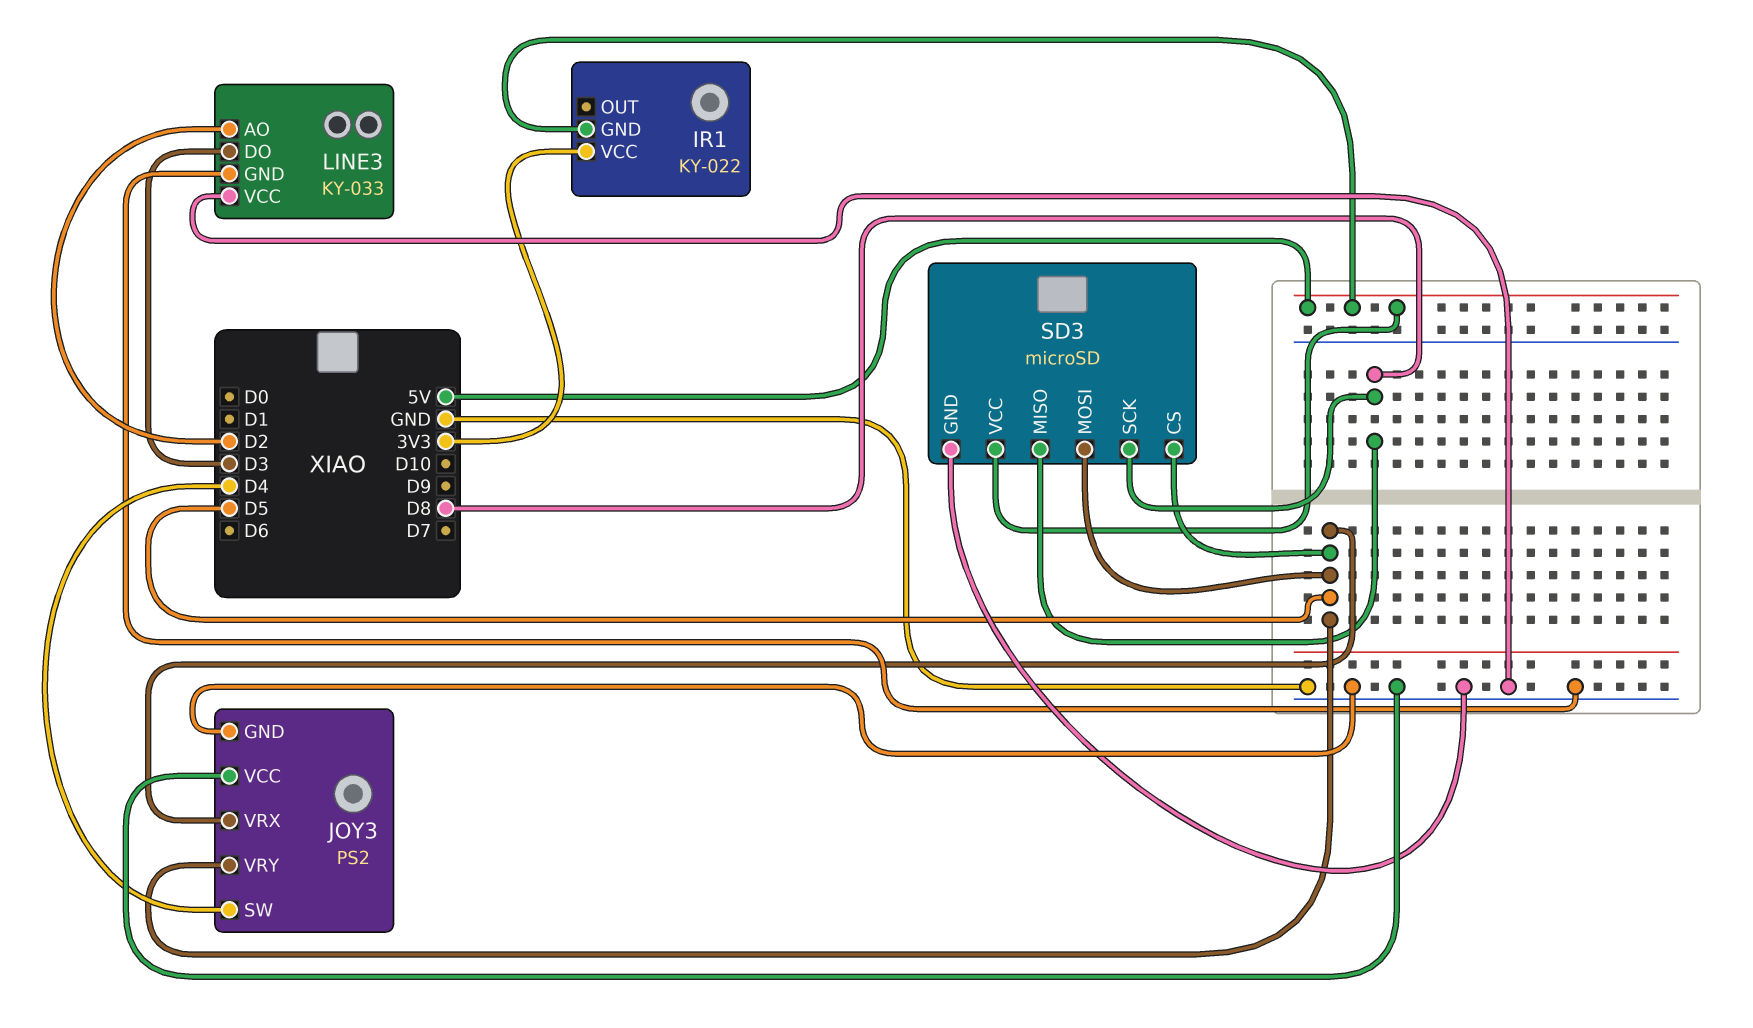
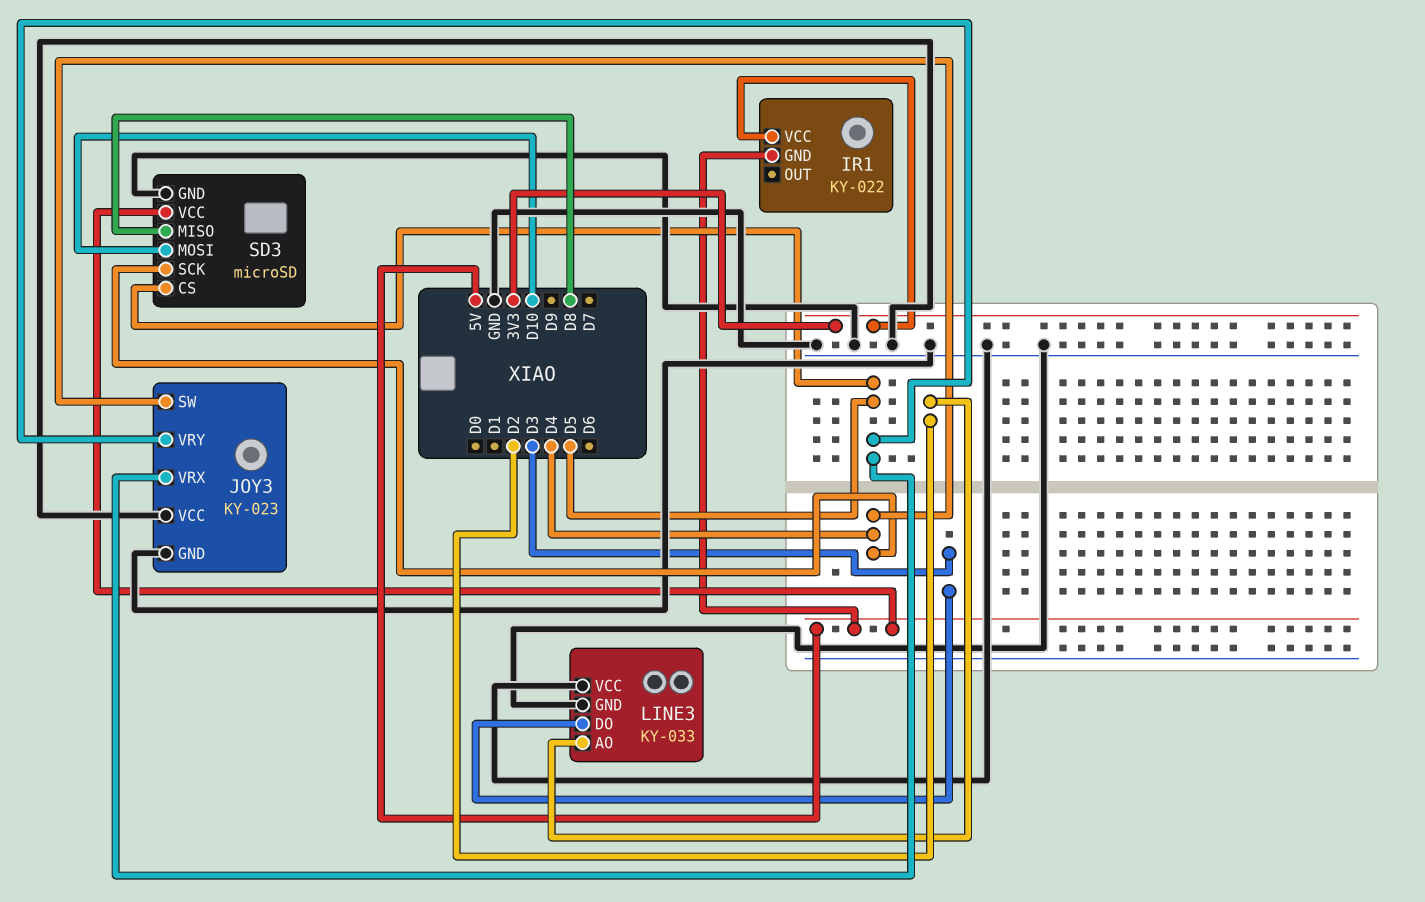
JOY3: PS2 -> KY-023
SD3 pin MOSI: D5 -> D10
SD3 pin SCK: D8 -> D4

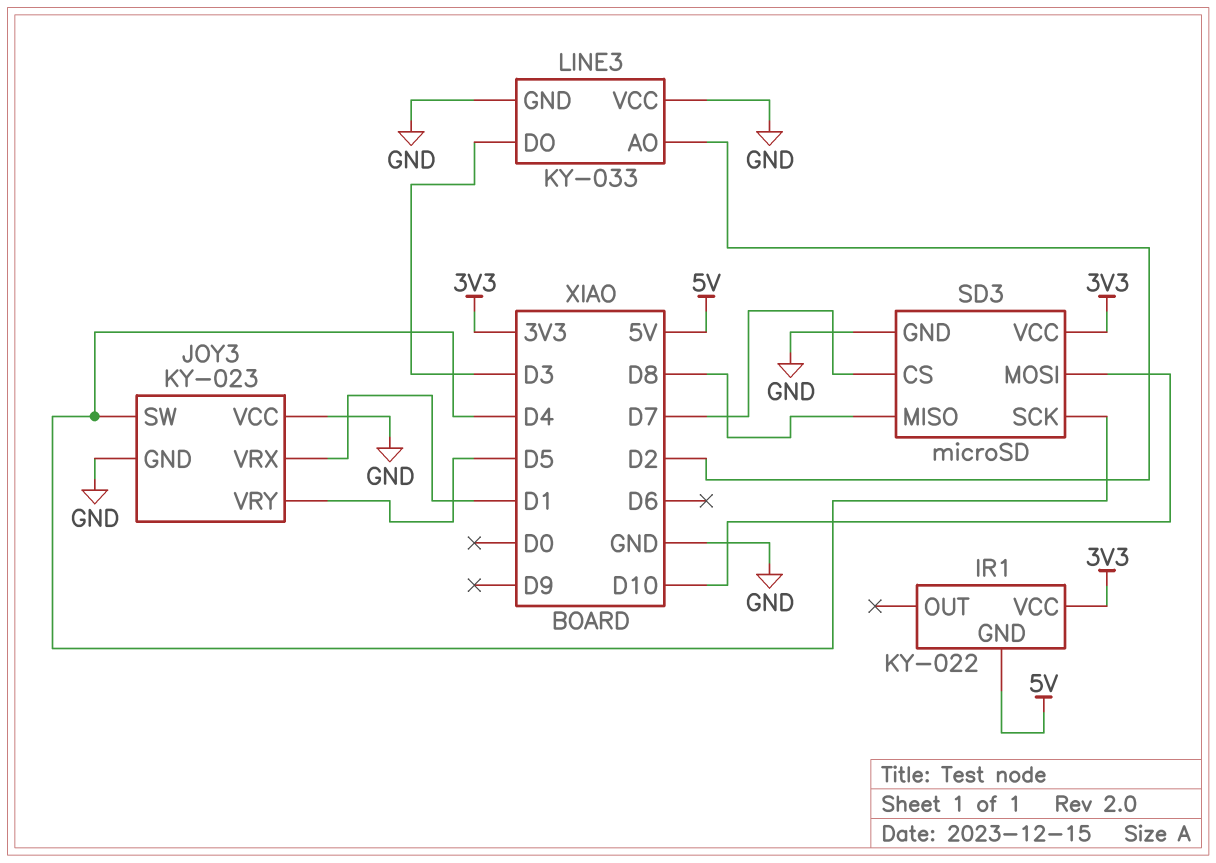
JOY3 pin VRX: D5 -> D1
SD3 pin CS: D5 -> D7
SD3 pin VCC: 5V -> 3V3

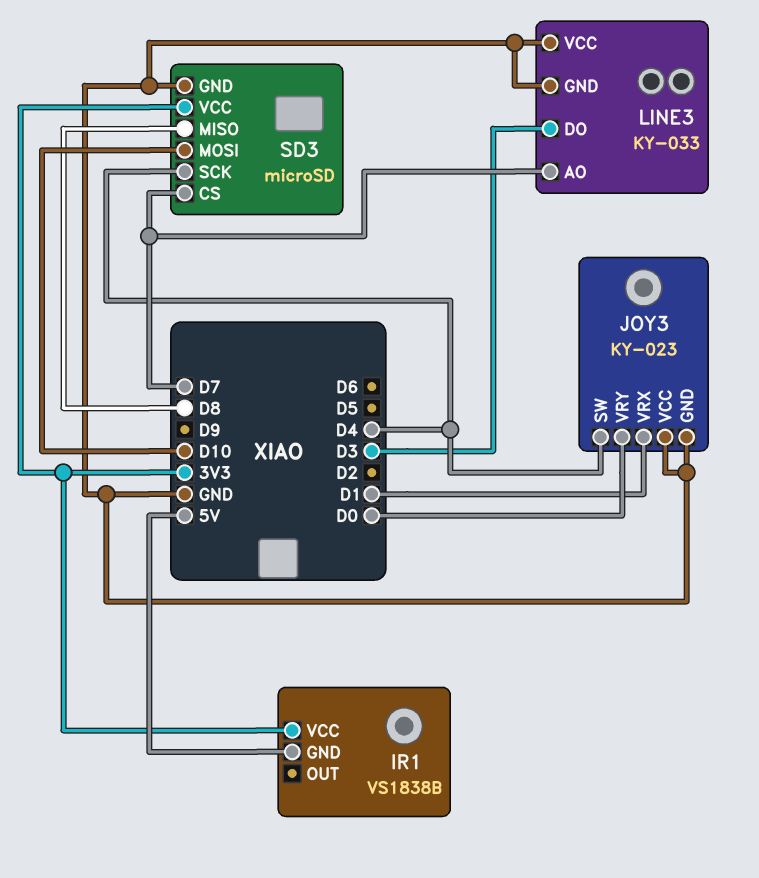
IR1: KY-022 -> VS1838B
JOY3 pin VRY: D5 -> D0
LINE3 pin AO: D2 -> D7

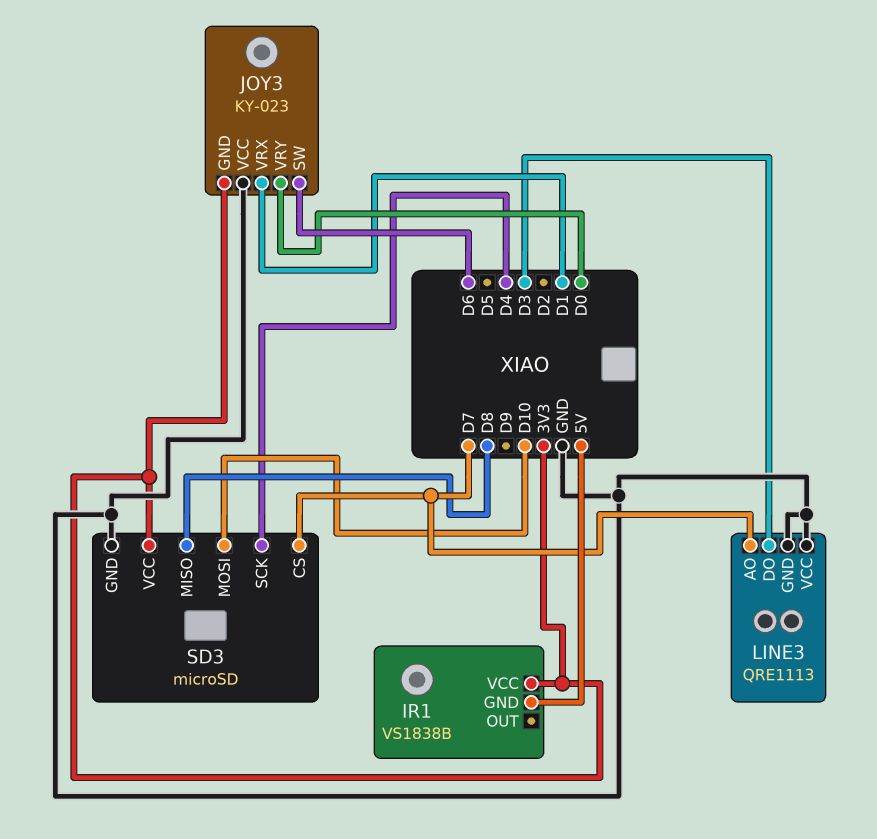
JOY3 pin GND: GND -> 3V3
JOY3 pin SW: D4 -> D6
LINE3: KY-033 -> QRE1113

